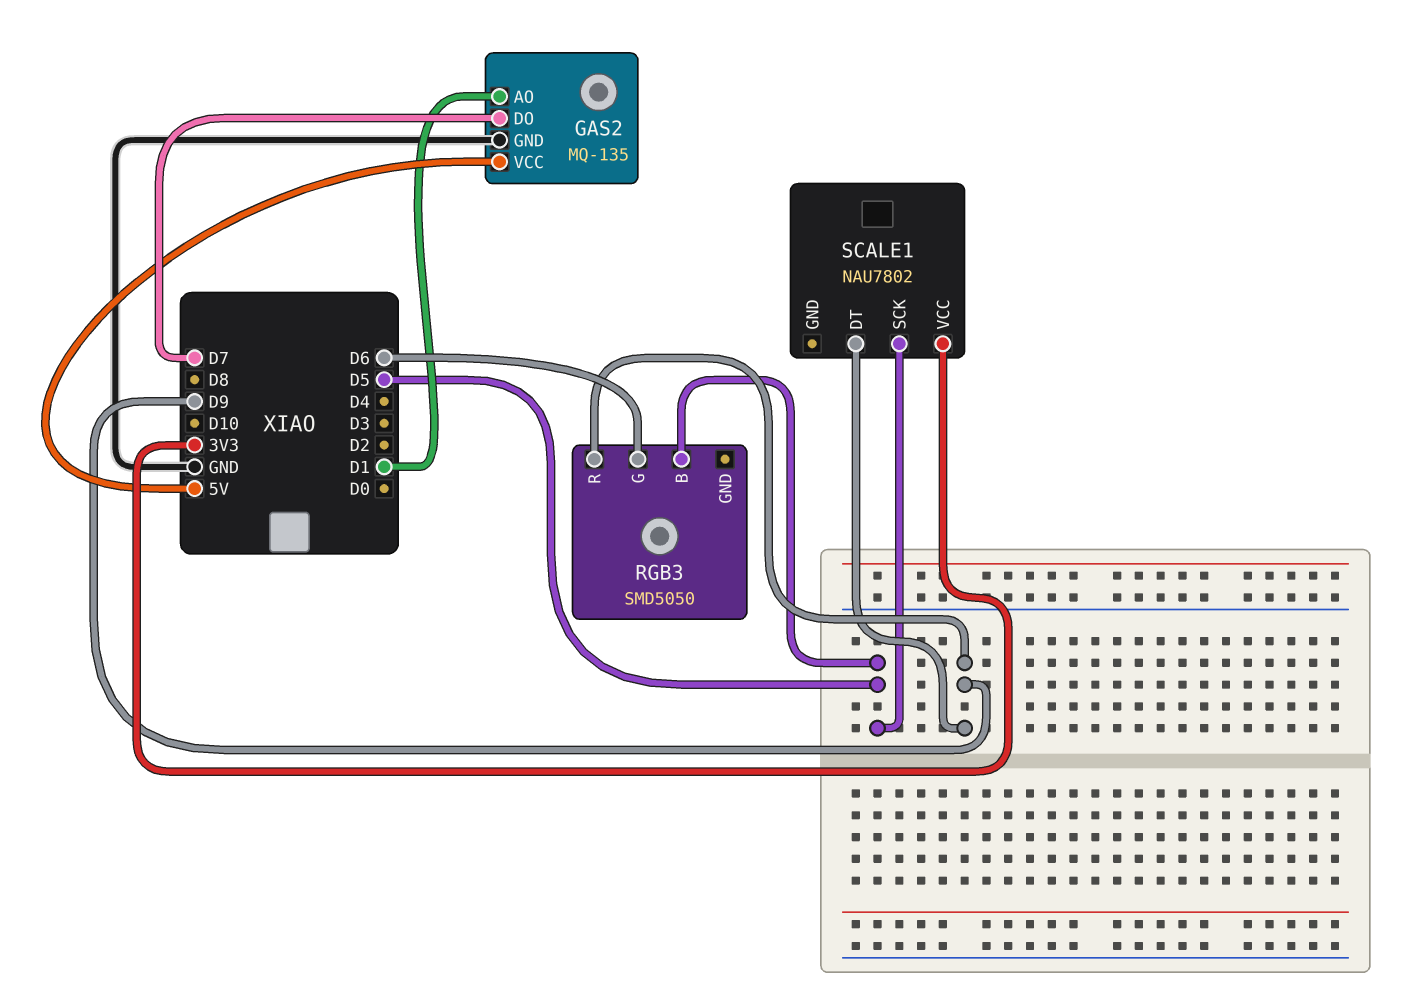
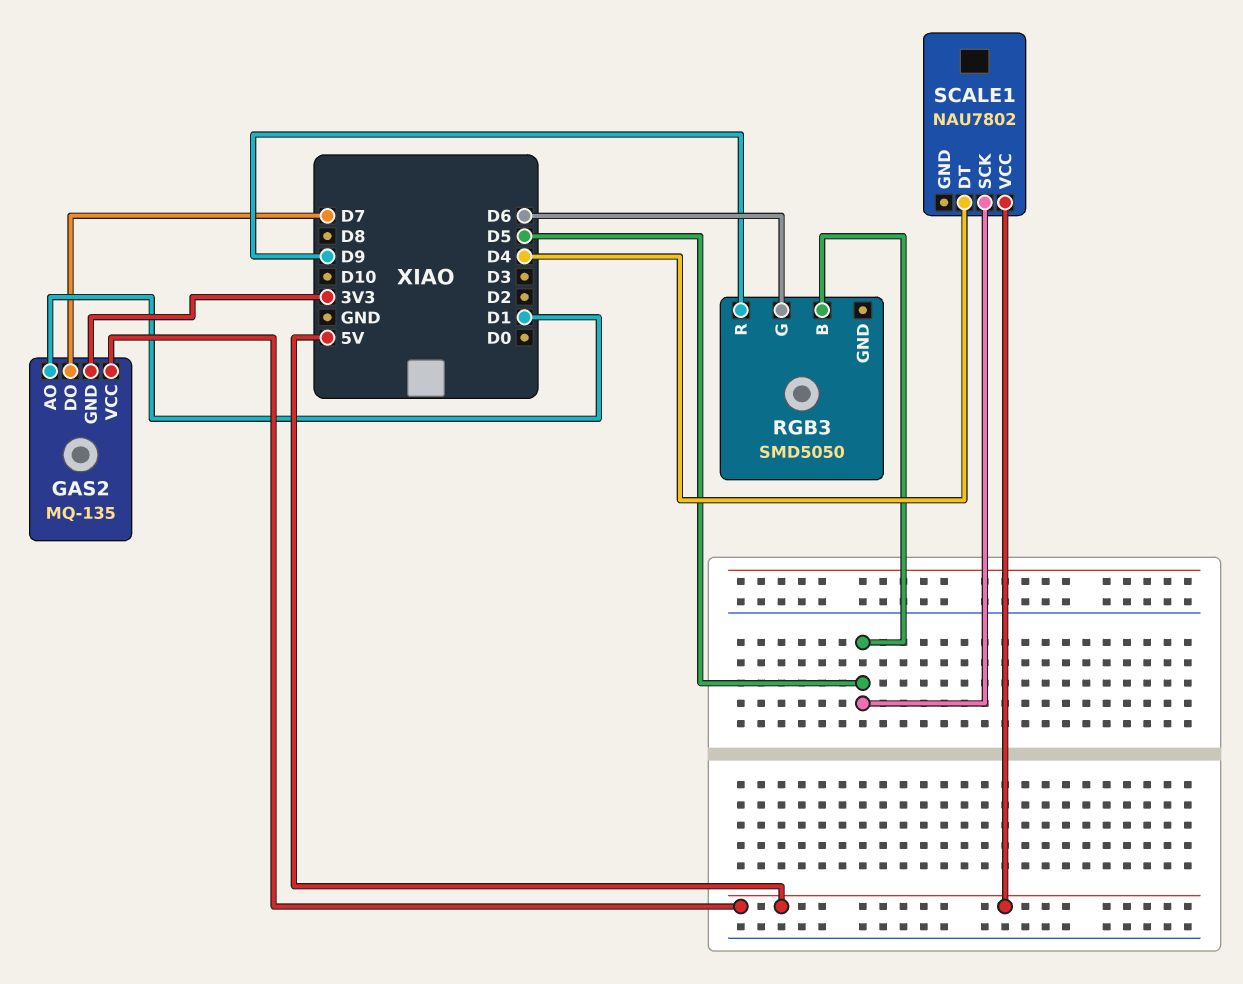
GAS2 pin GND: GND -> 3V3
SCALE1 pin DT: D9 -> D4
SCALE1 pin VCC: 3V3 -> 5V

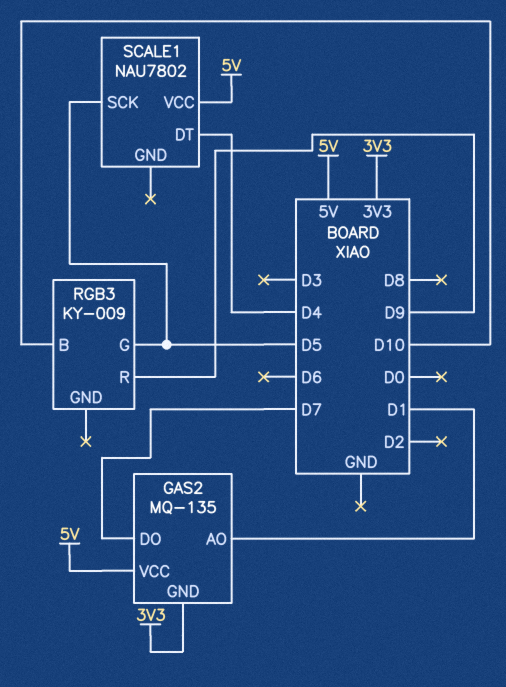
RGB3: SMD5050 -> KY-009
RGB3 pin B: D5 -> D10
RGB3 pin G: D6 -> D5

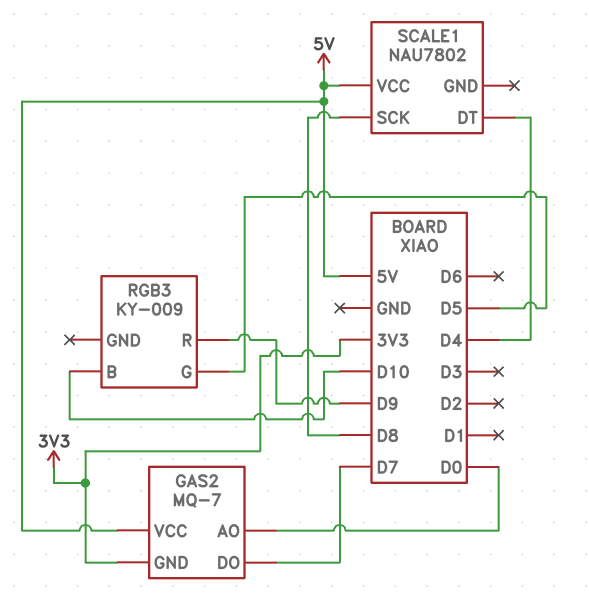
GAS2: MQ-135 -> MQ-7
GAS2 pin AO: D1 -> D0
SCALE1 pin SCK: D5 -> D8

